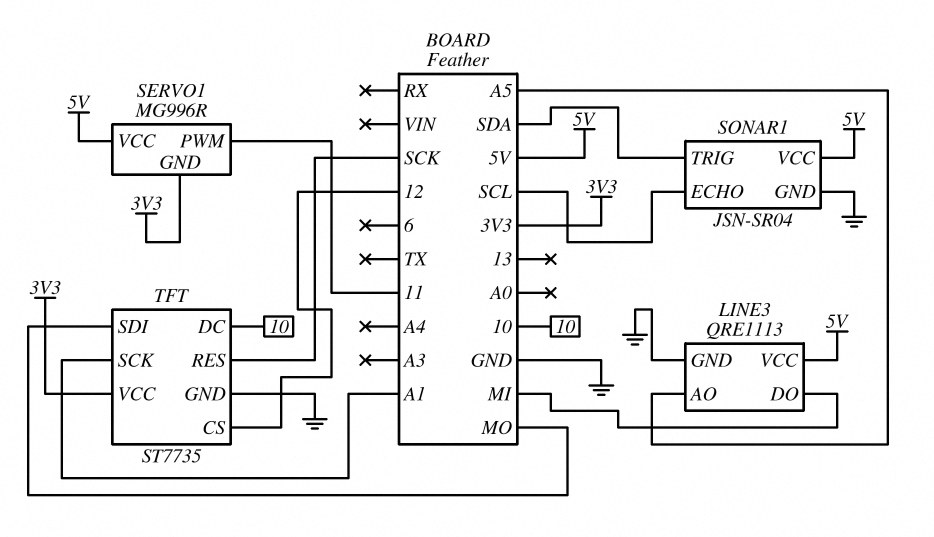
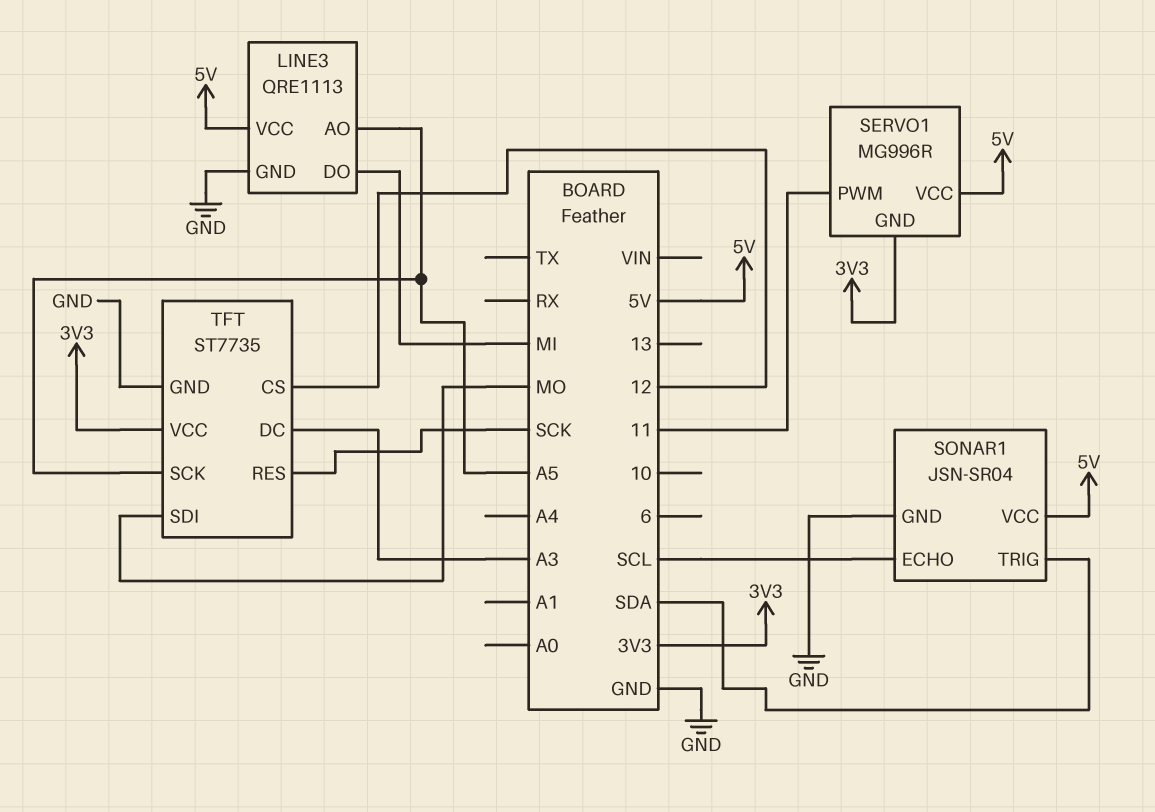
TFT pin DC: 10 -> A3
TFT pin SCK: A1 -> A5

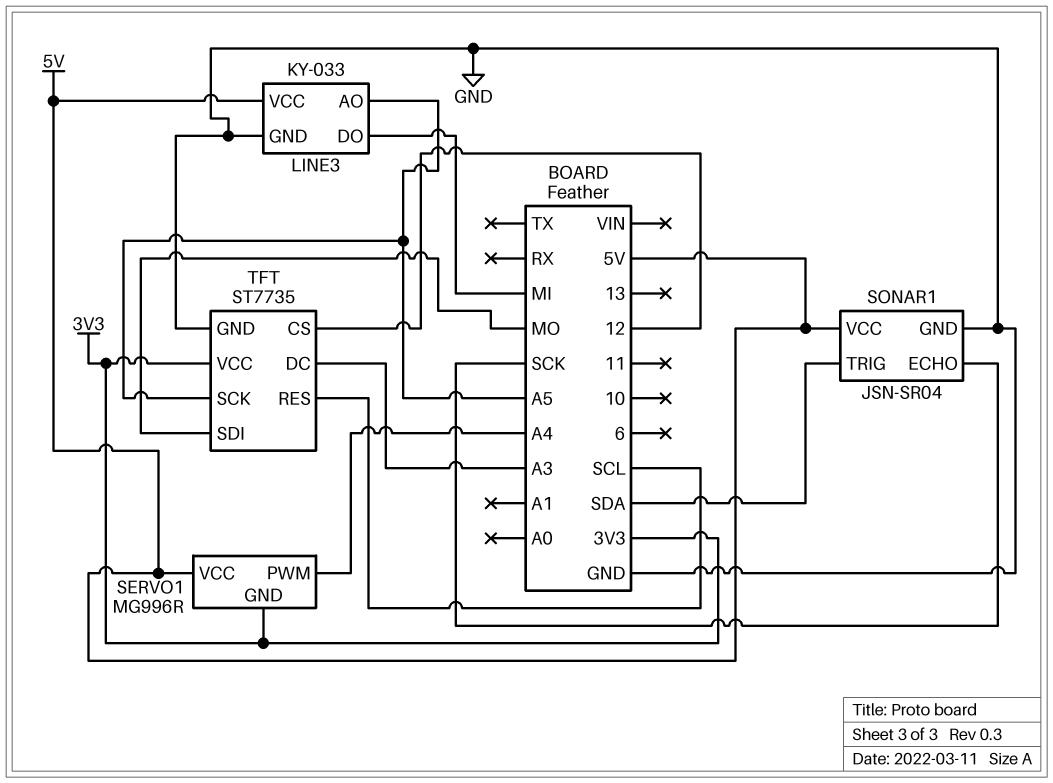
LINE3: QRE1113 -> KY-033
SERVO1 pin PWM: 11 -> A4
SONAR1 pin ECHO: SCL -> SCK
TFT pin RES: SCK -> SCL

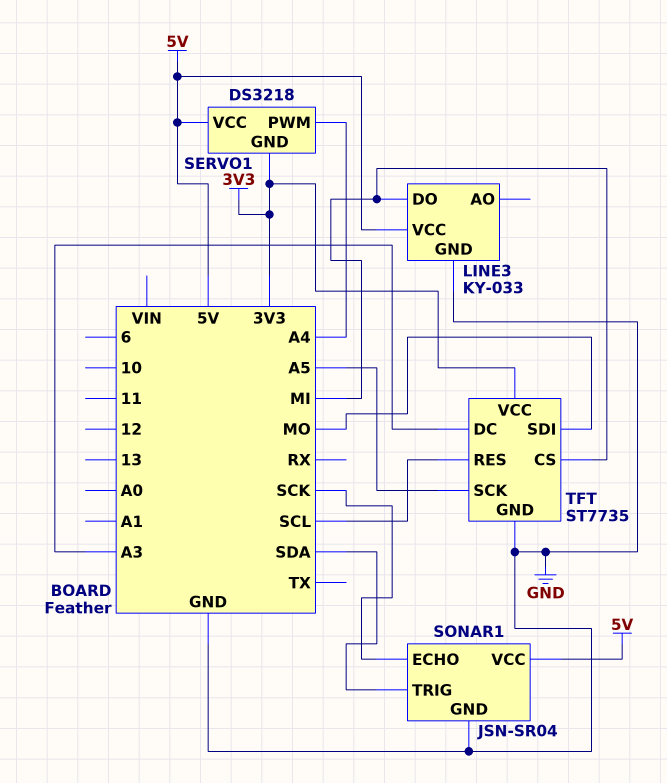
LINE3 pin AO: A5 -> none
SERVO1: MG996R -> DS3218
TFT pin CS: 12 -> MI

